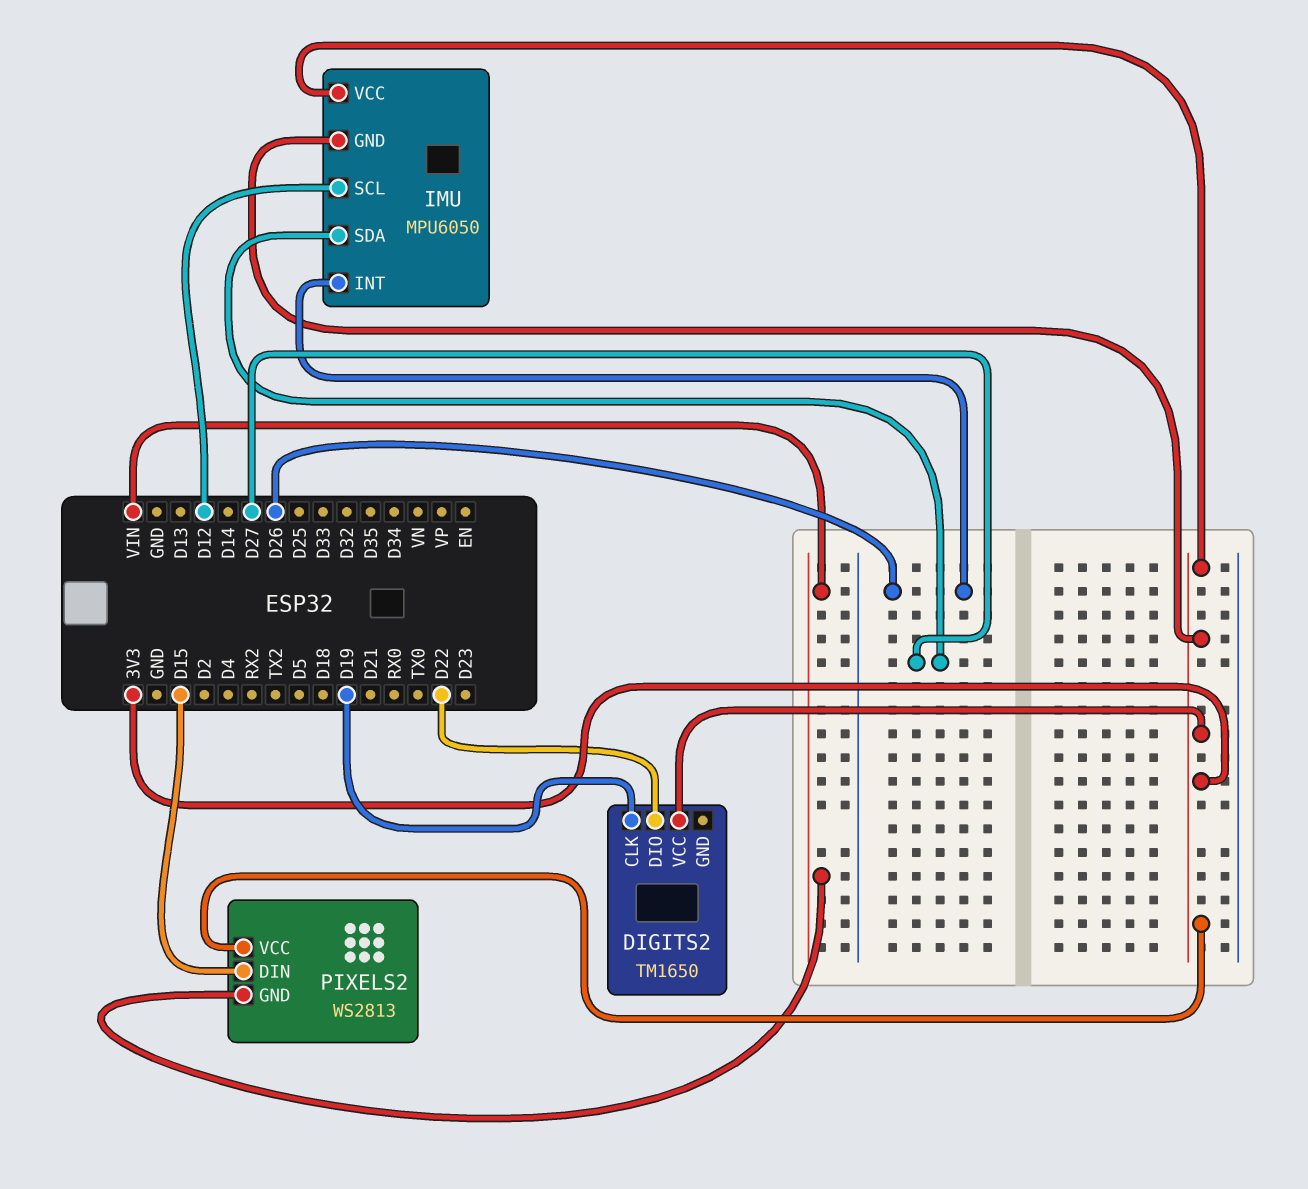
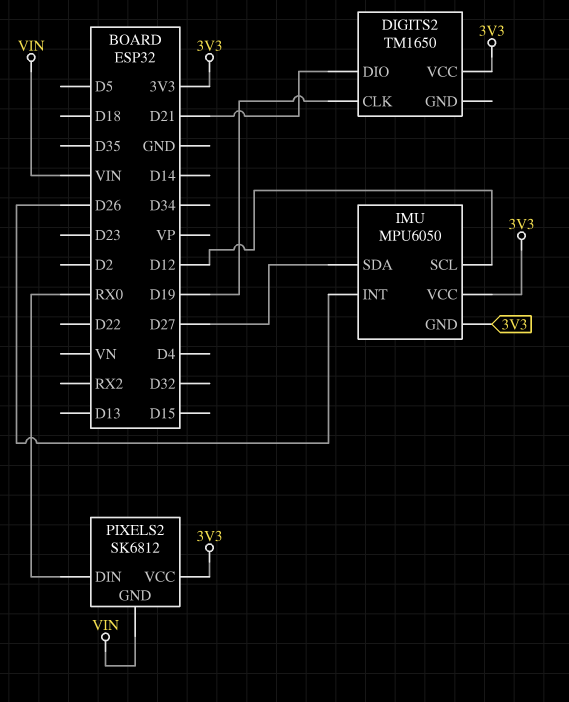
DIGITS2 pin DIO: D22 -> D21
PIXELS2: WS2813 -> SK6812
PIXELS2 pin DIN: D15 -> RX0

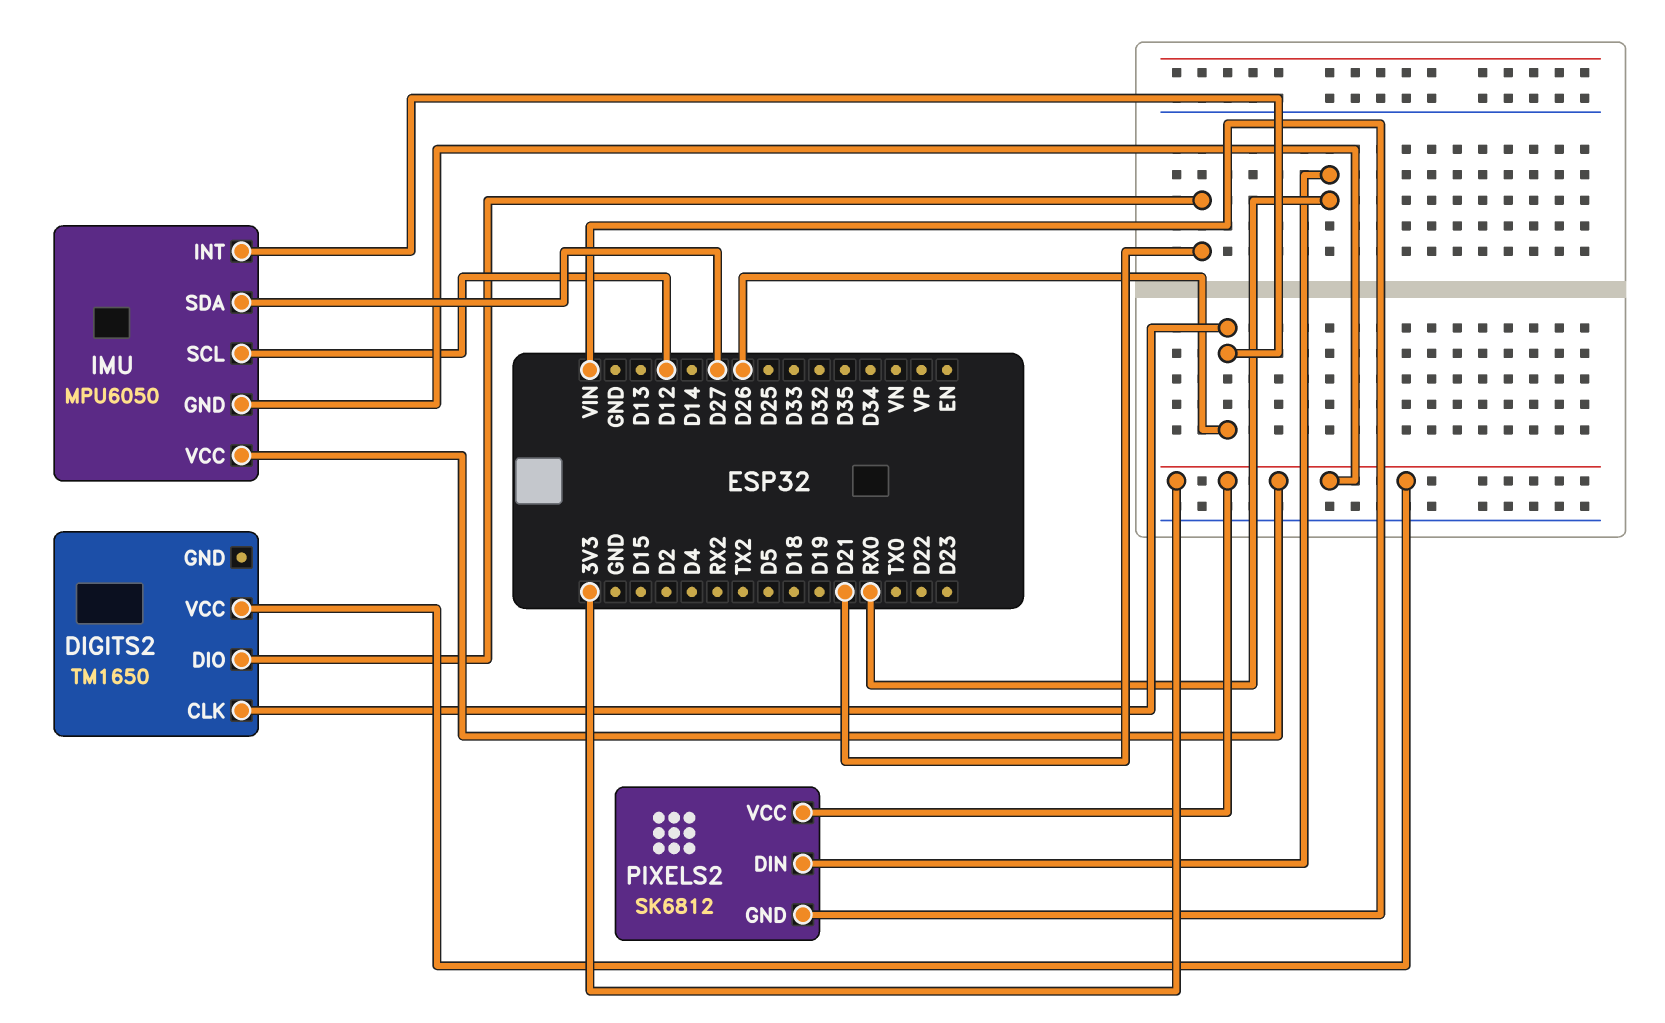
DIGITS2 pin CLK: D19 -> D26

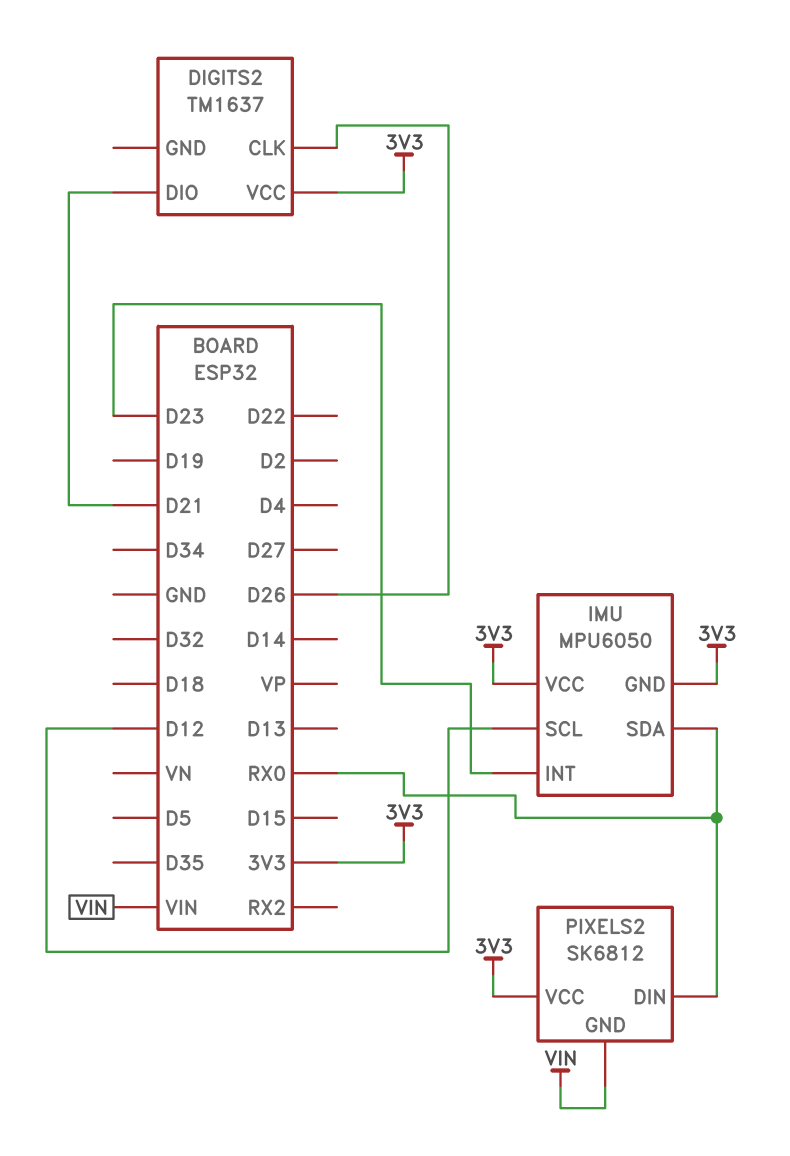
DIGITS2: TM1650 -> TM1637
IMU pin INT: D26 -> D23
IMU pin SDA: D27 -> RX0

